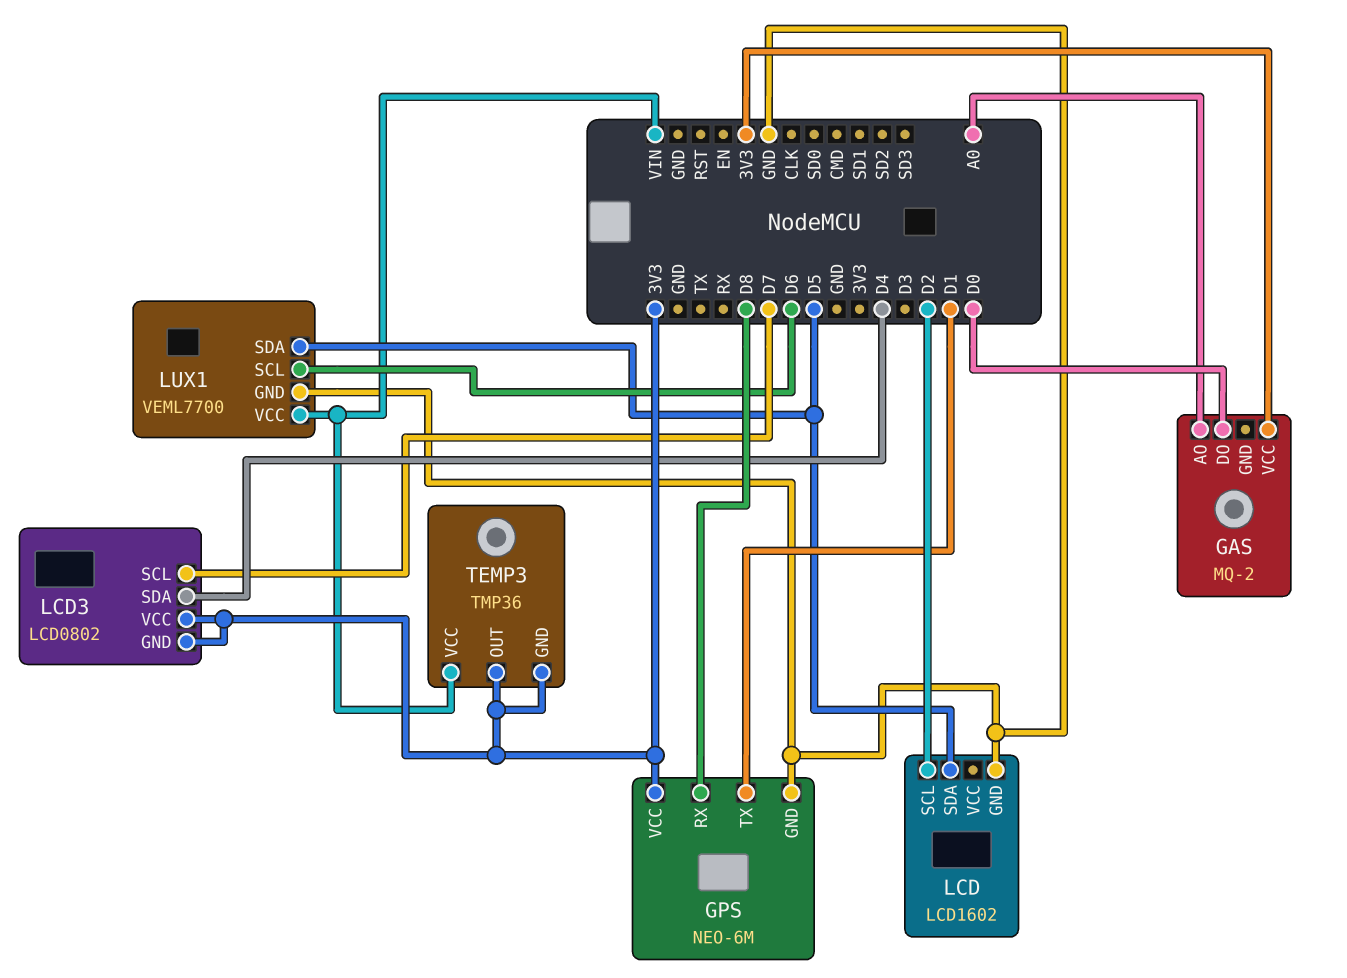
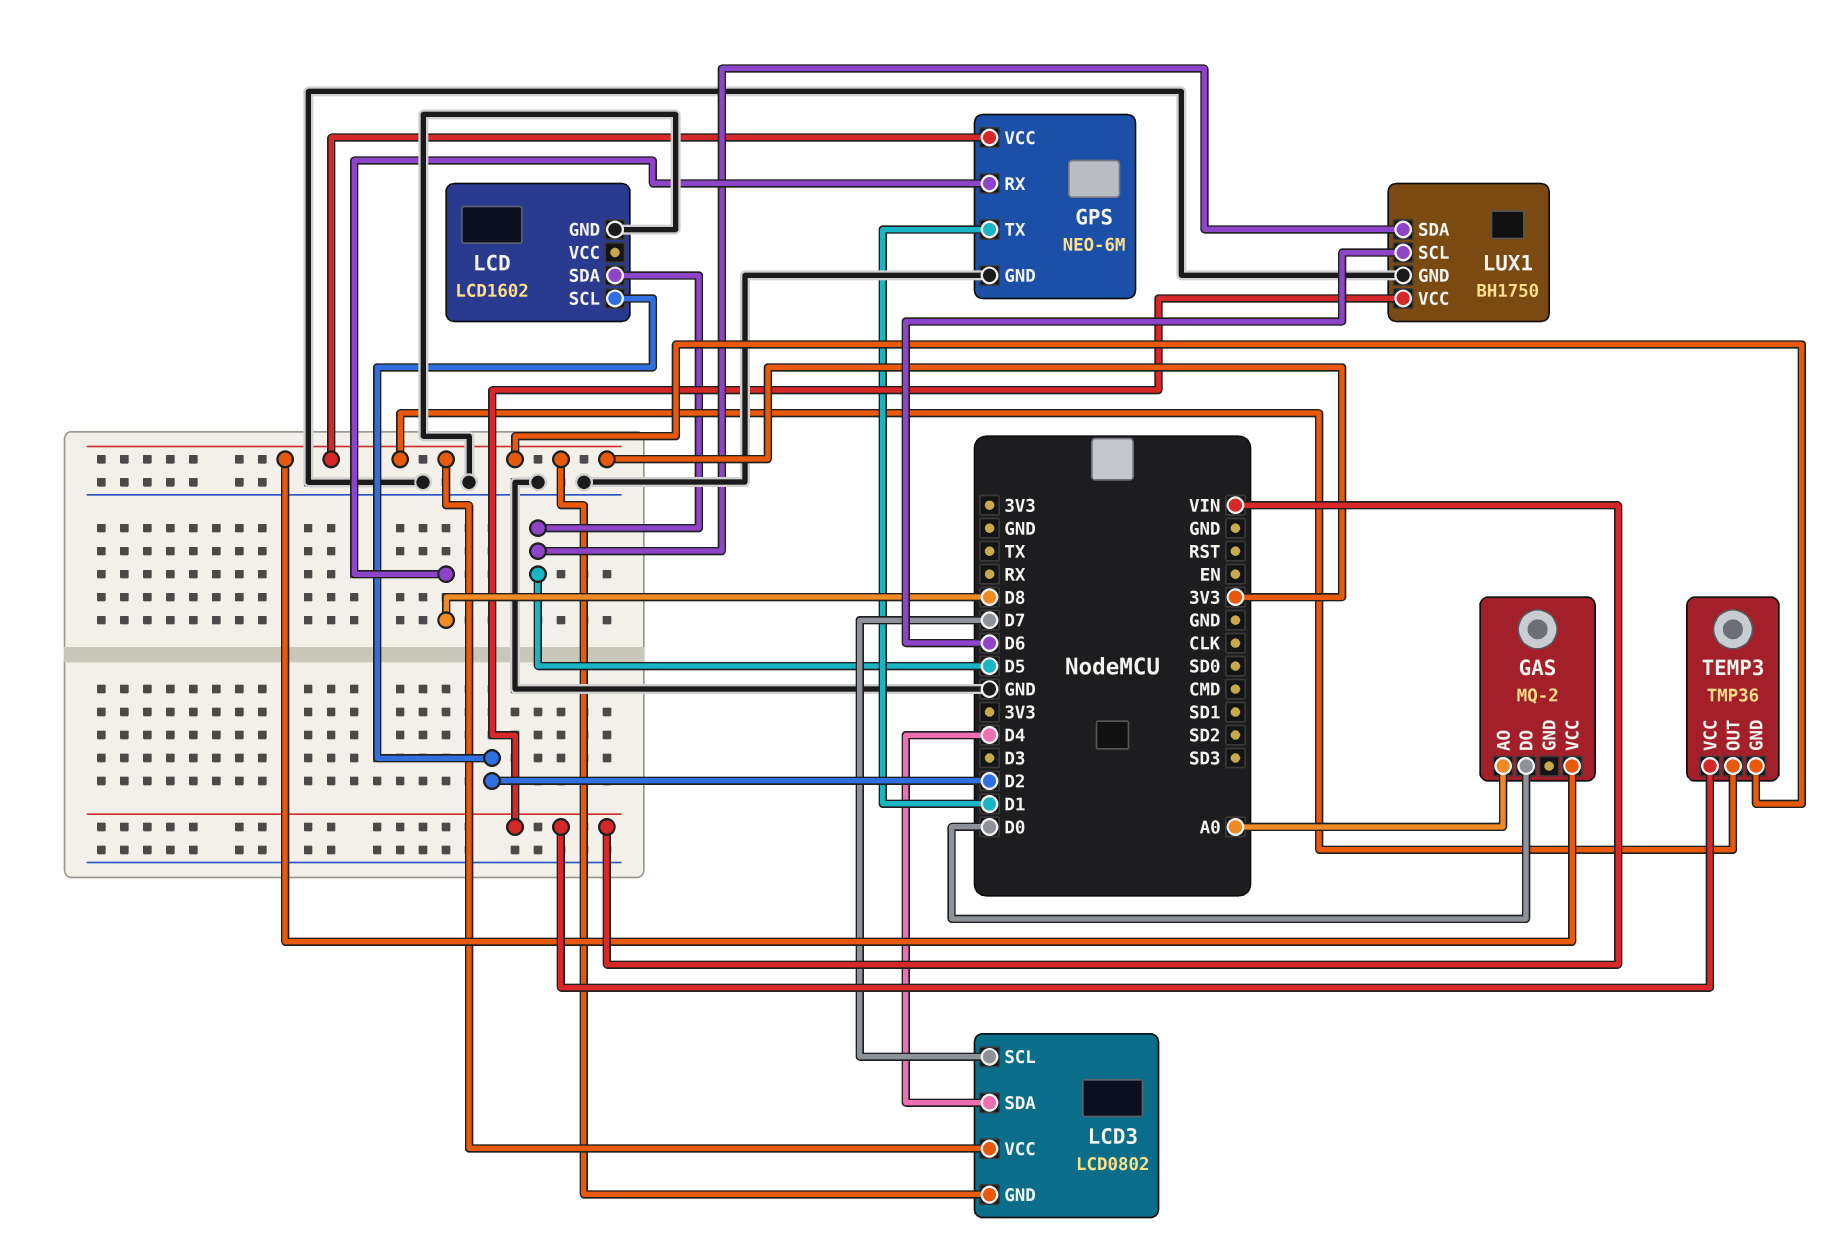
LUX1: VEML7700 -> BH1750

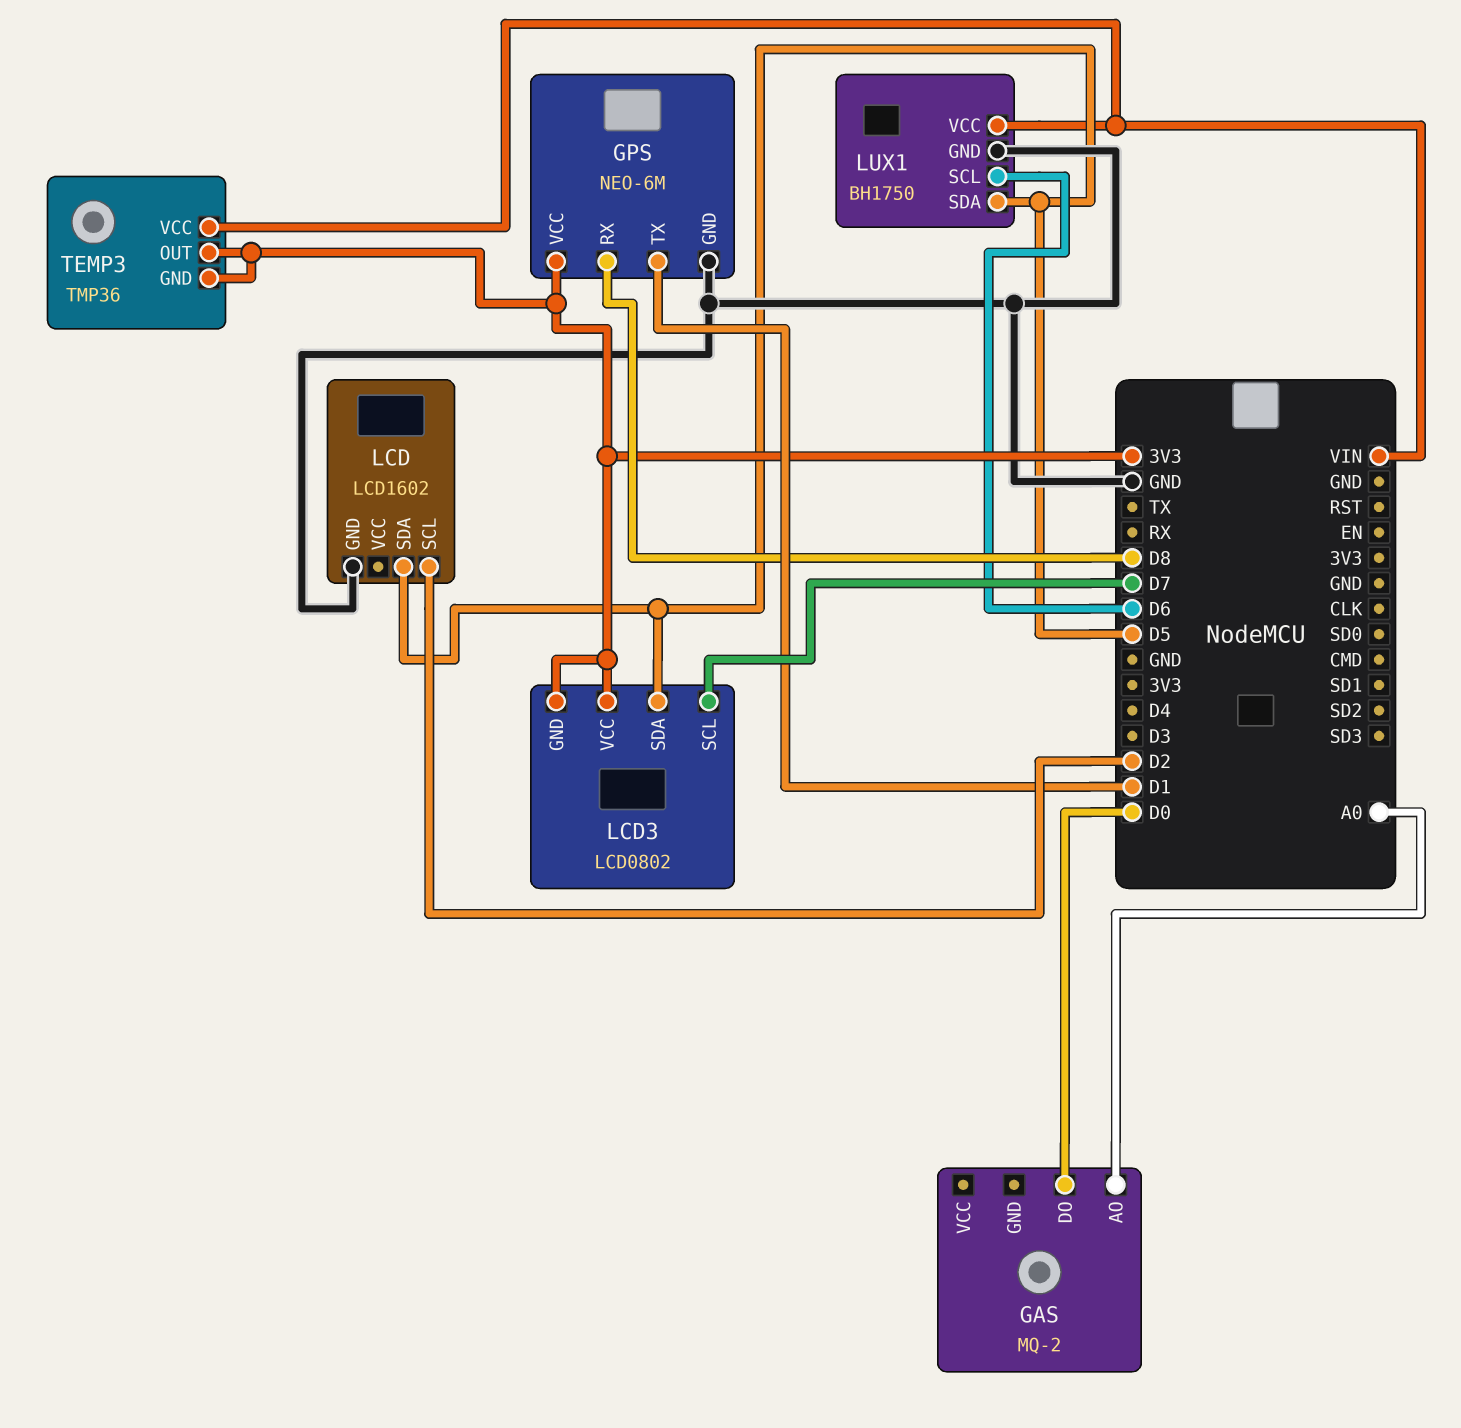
GAS pin VCC: 3V3 -> none
LCD3 pin SDA: D4 -> D5

